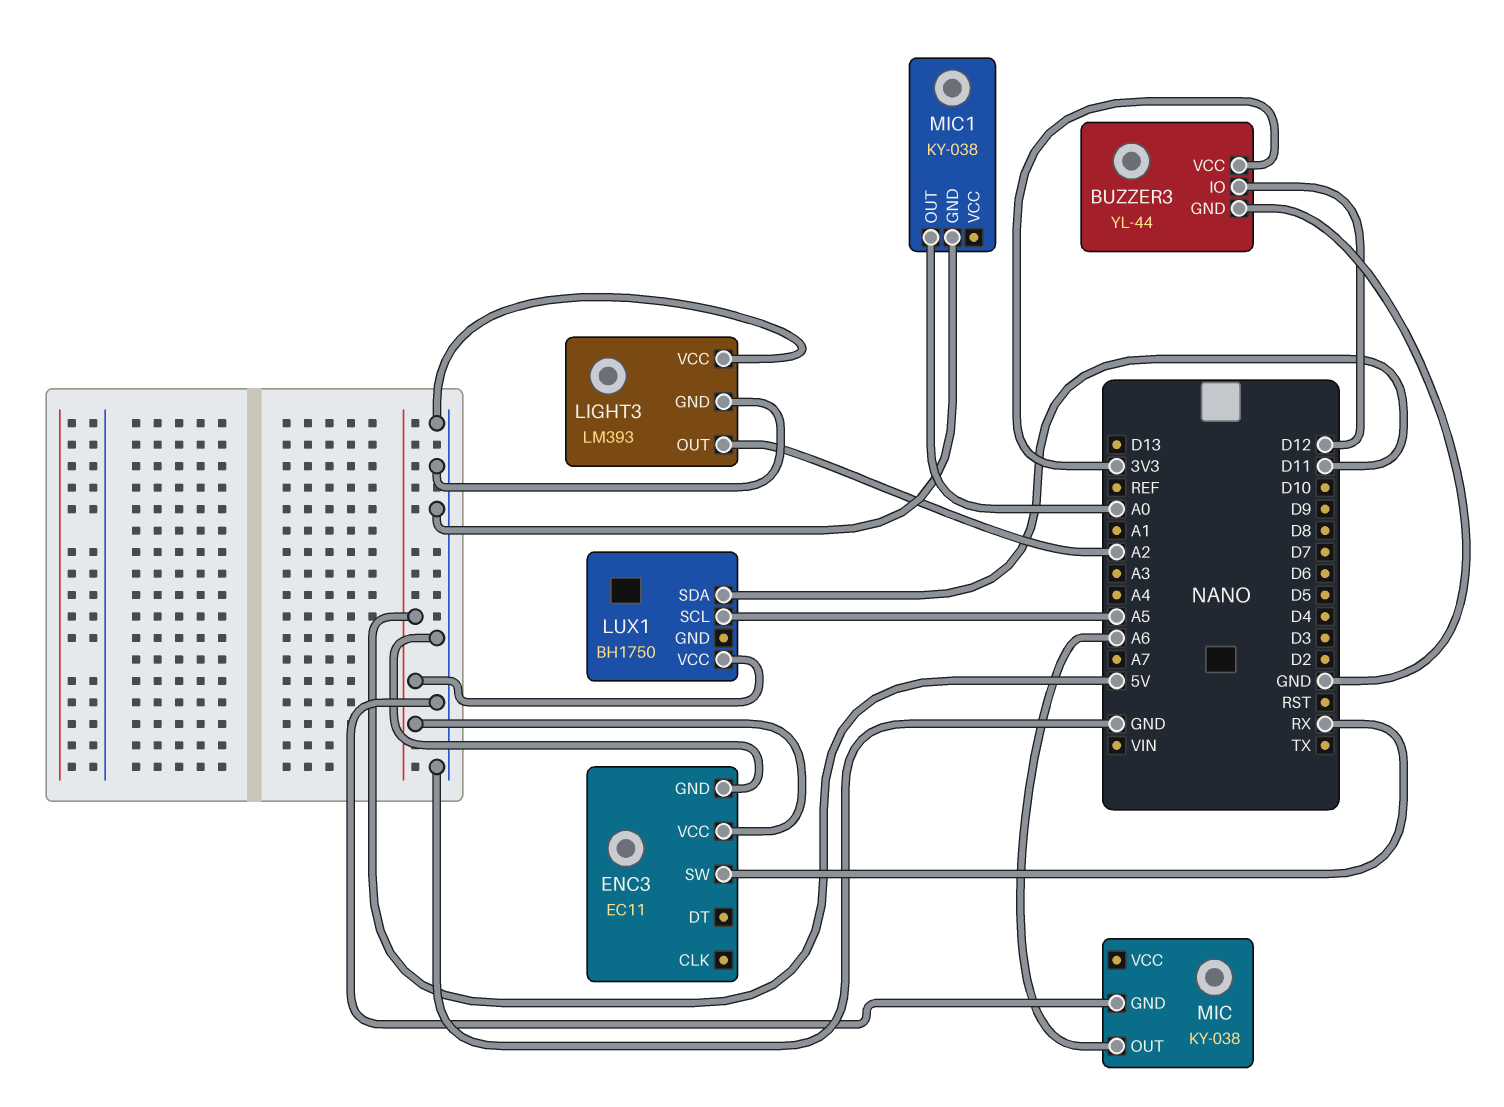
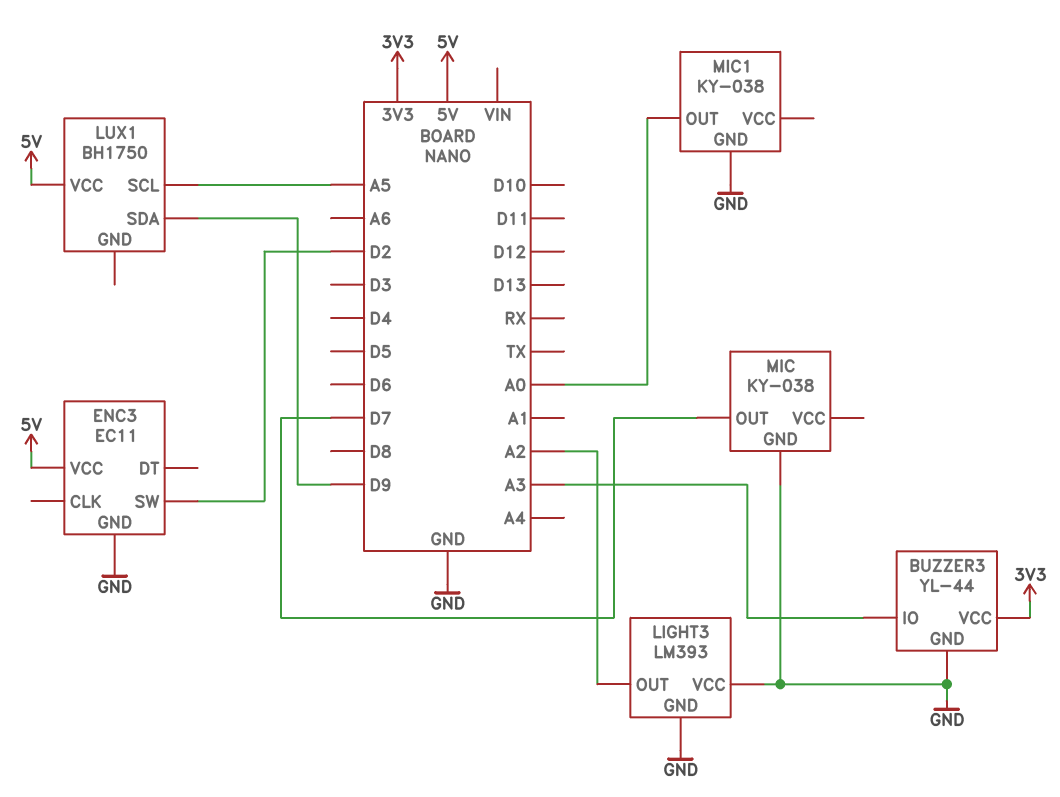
BUZZER3 pin IO: D12 -> A3
ENC3 pin SW: RX -> D2
LUX1 pin SDA: D11 -> D9
MIC pin OUT: A6 -> D7

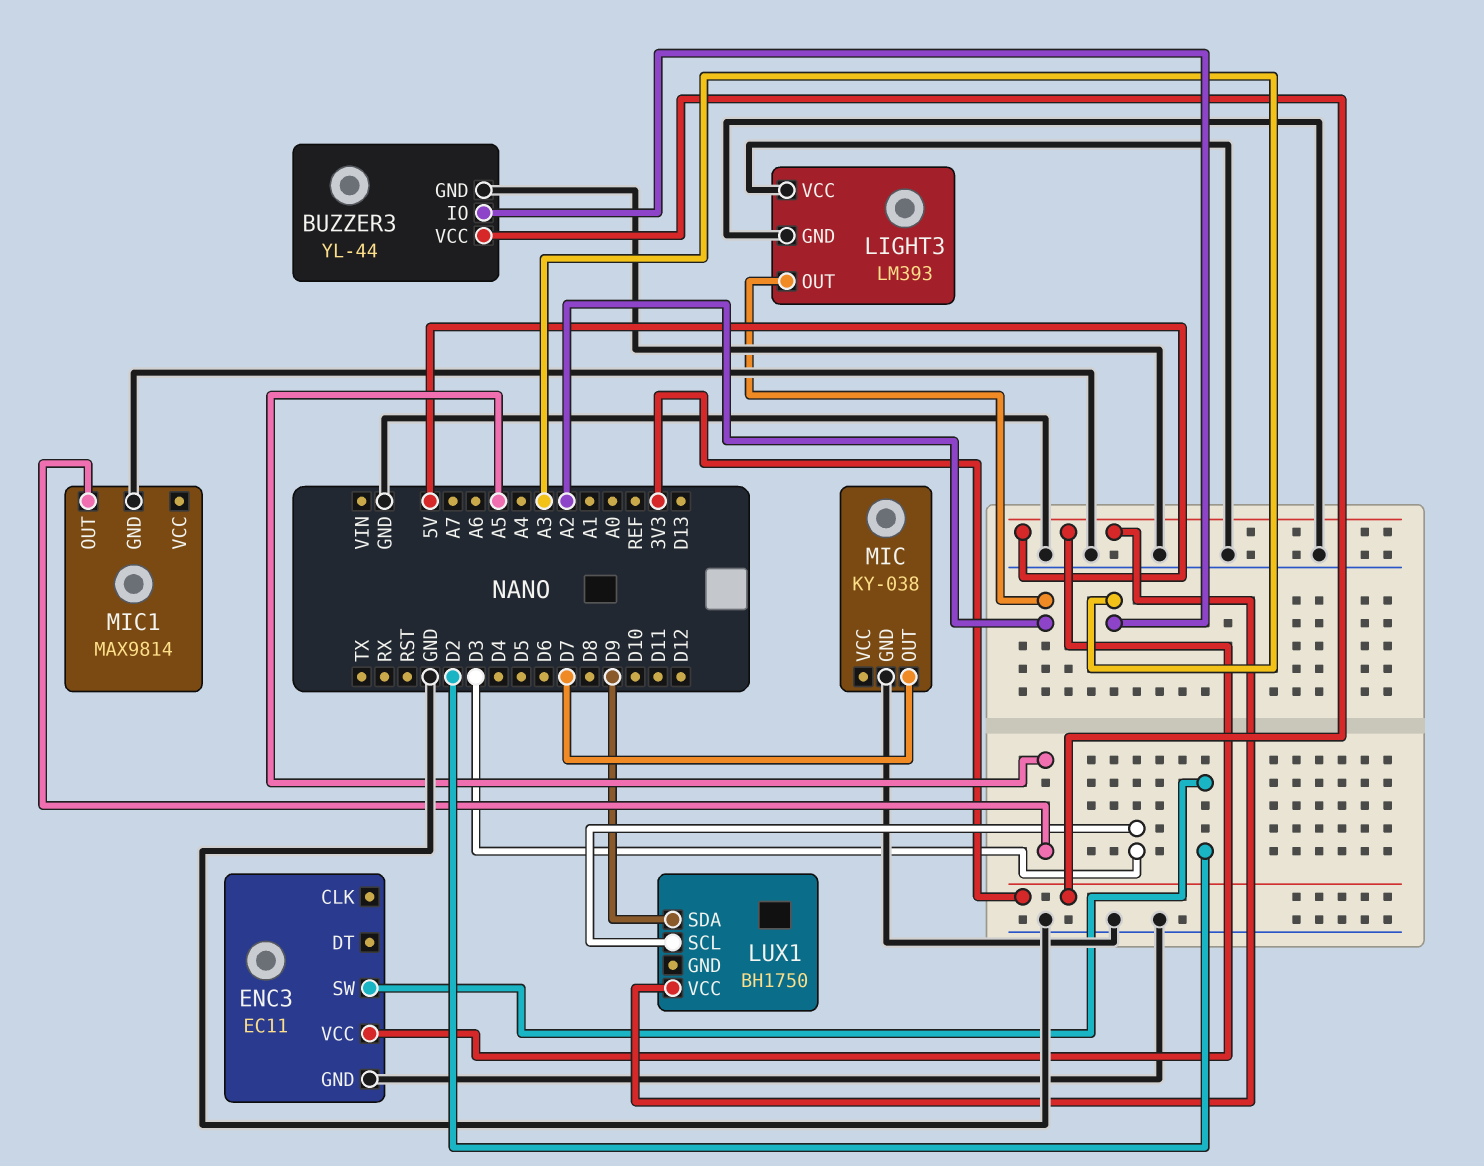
LUX1 pin SCL: A5 -> D3
MIC1: KY-038 -> MAX9814
MIC1 pin OUT: A0 -> A5

